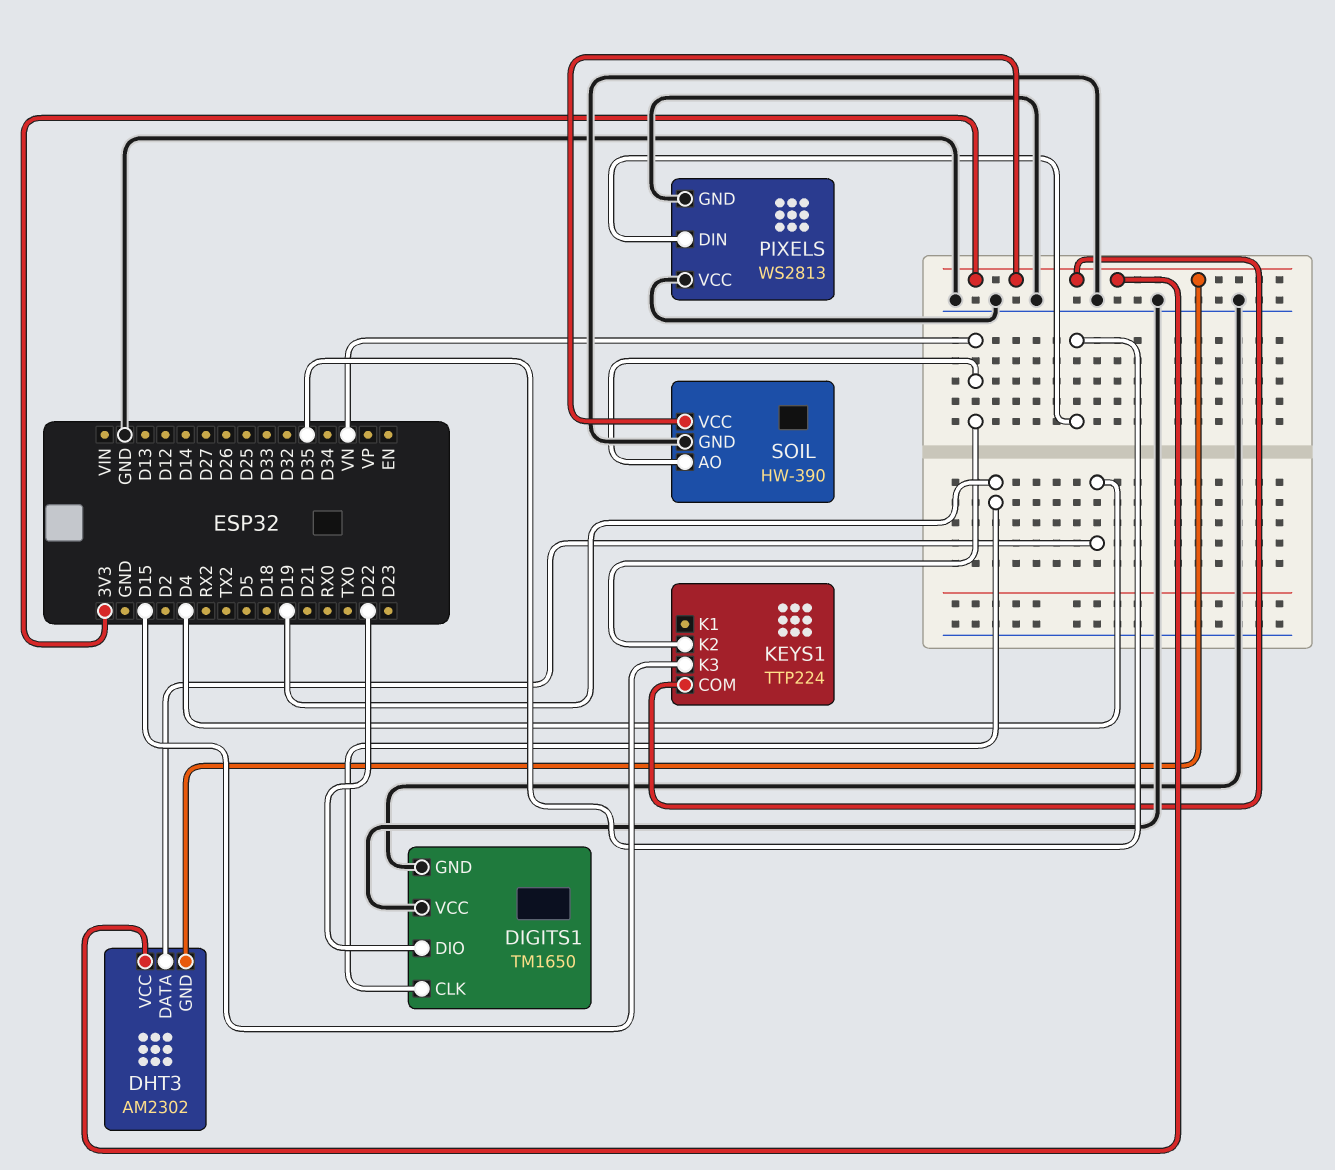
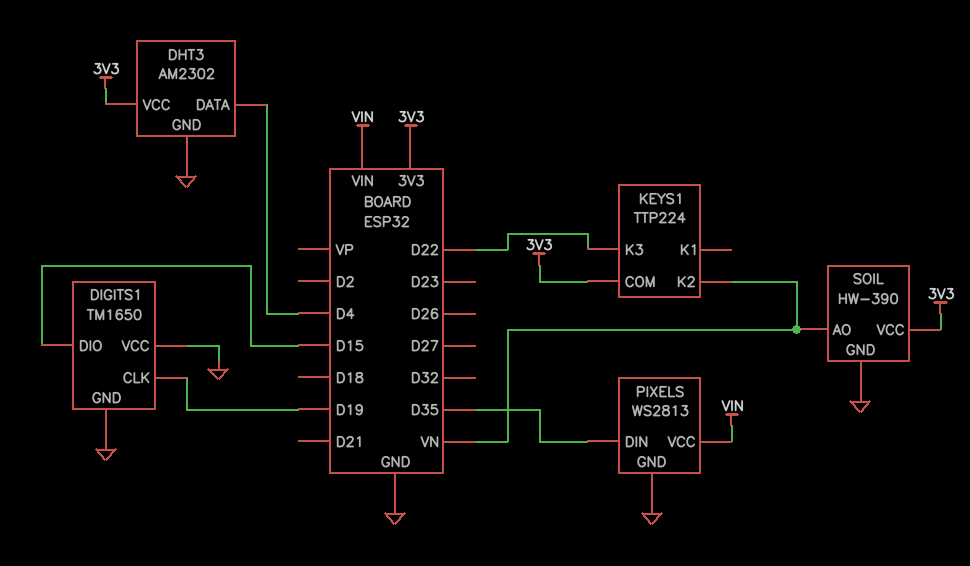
DHT3 pin GND: 3V3 -> GND
DIGITS1 pin DIO: D22 -> D15
KEYS1 pin K3: D15 -> D22
PIXELS pin VCC: GND -> VIN

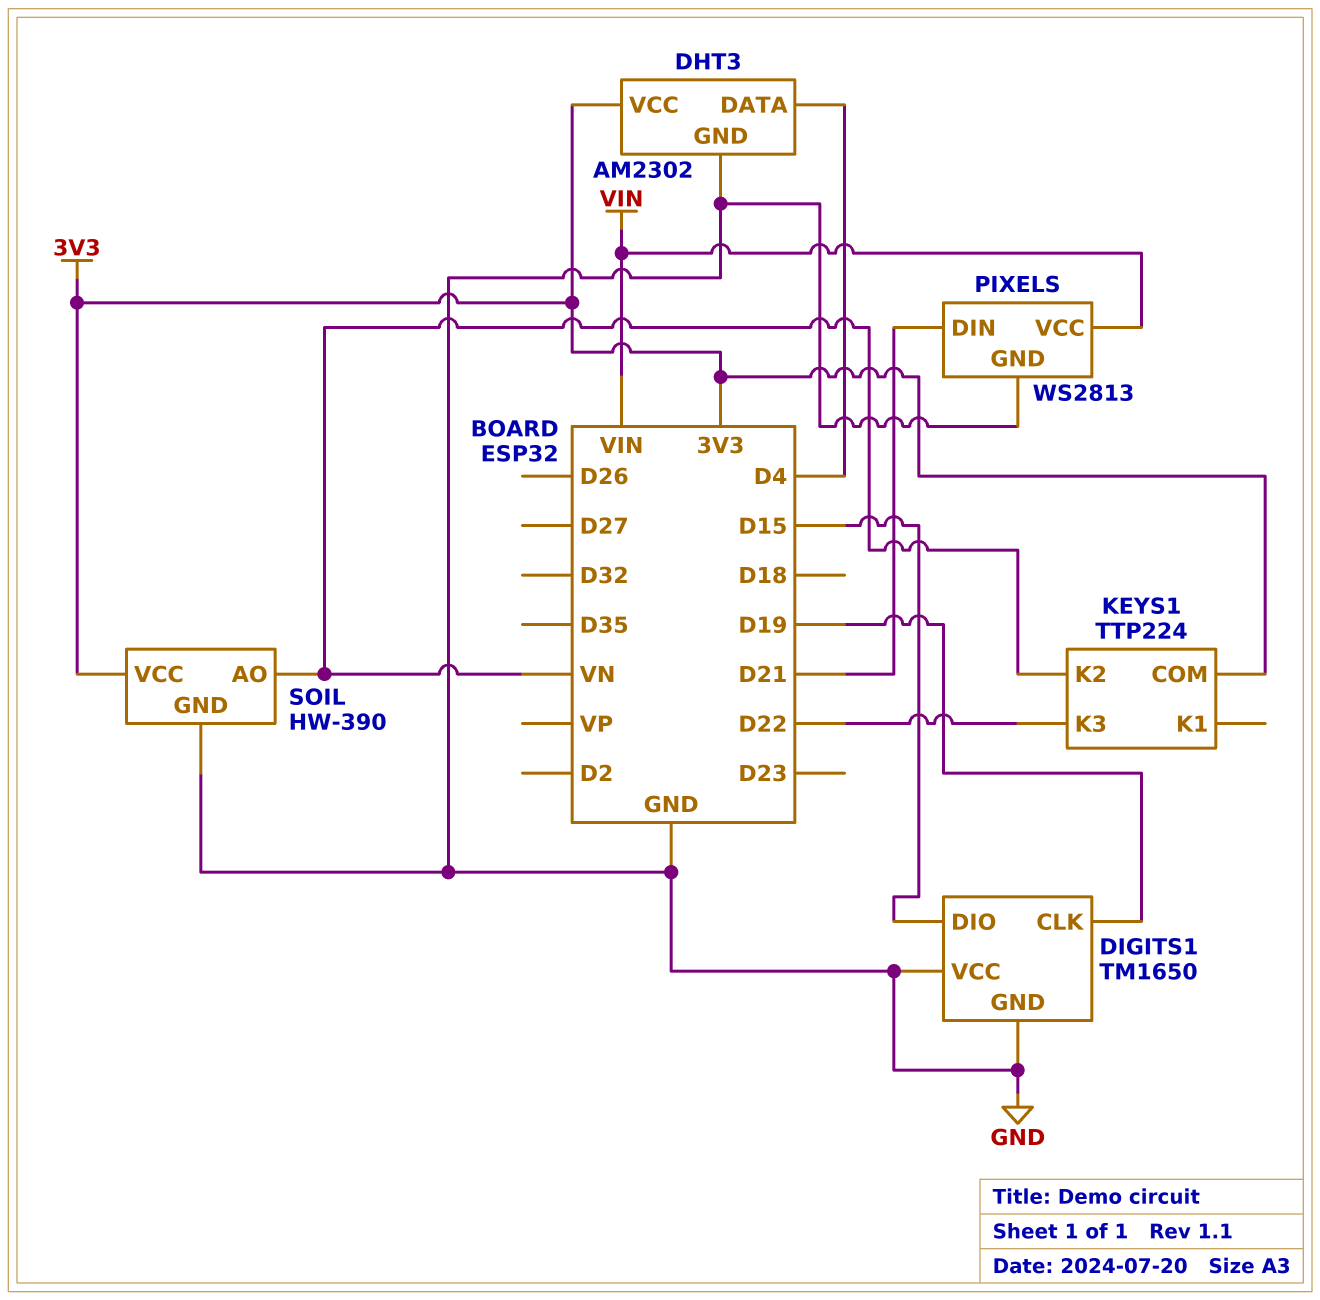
PIXELS pin DIN: D35 -> D21

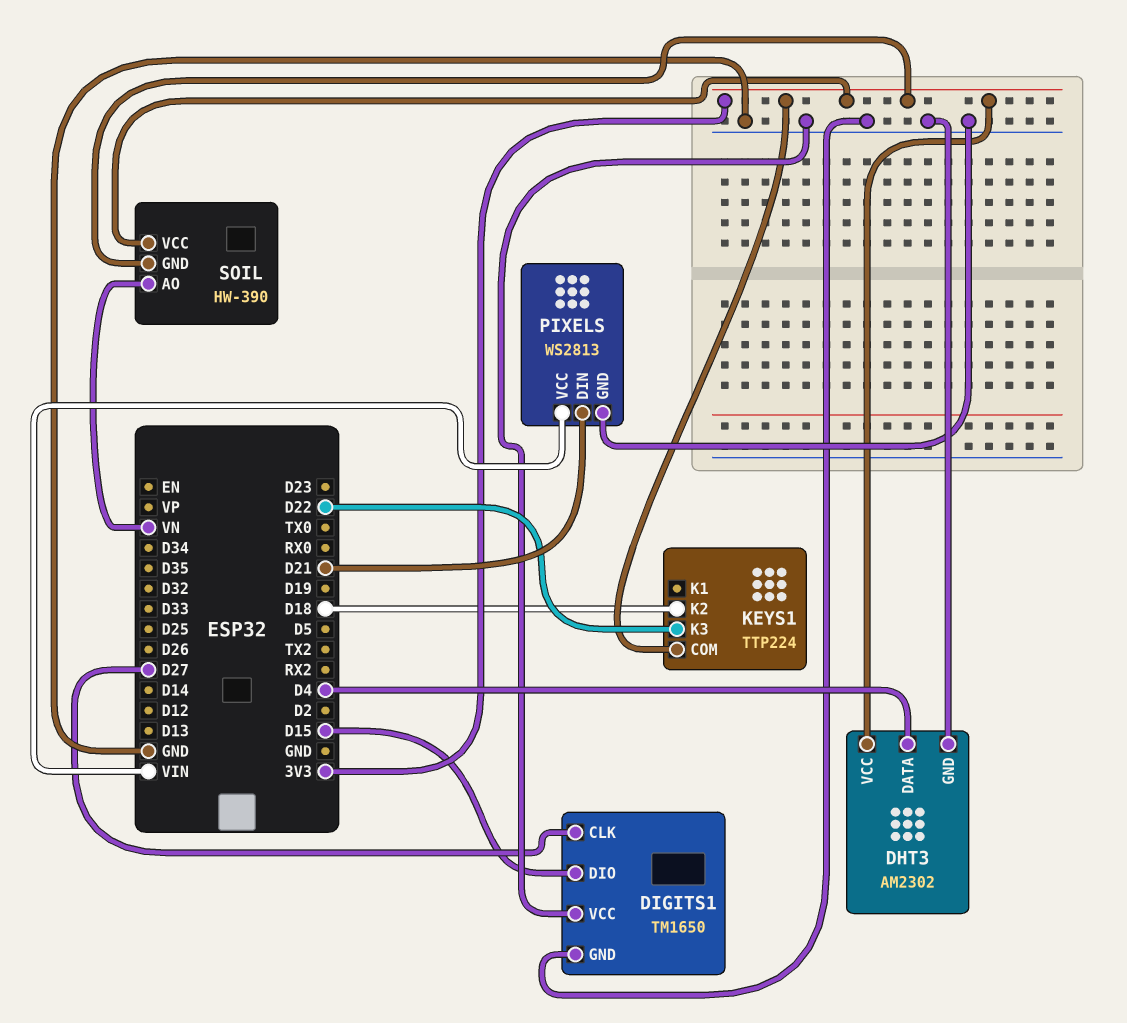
DIGITS1 pin CLK: D19 -> D27
KEYS1 pin K2: VN -> D18
SOIL pin GND: GND -> 3V3

